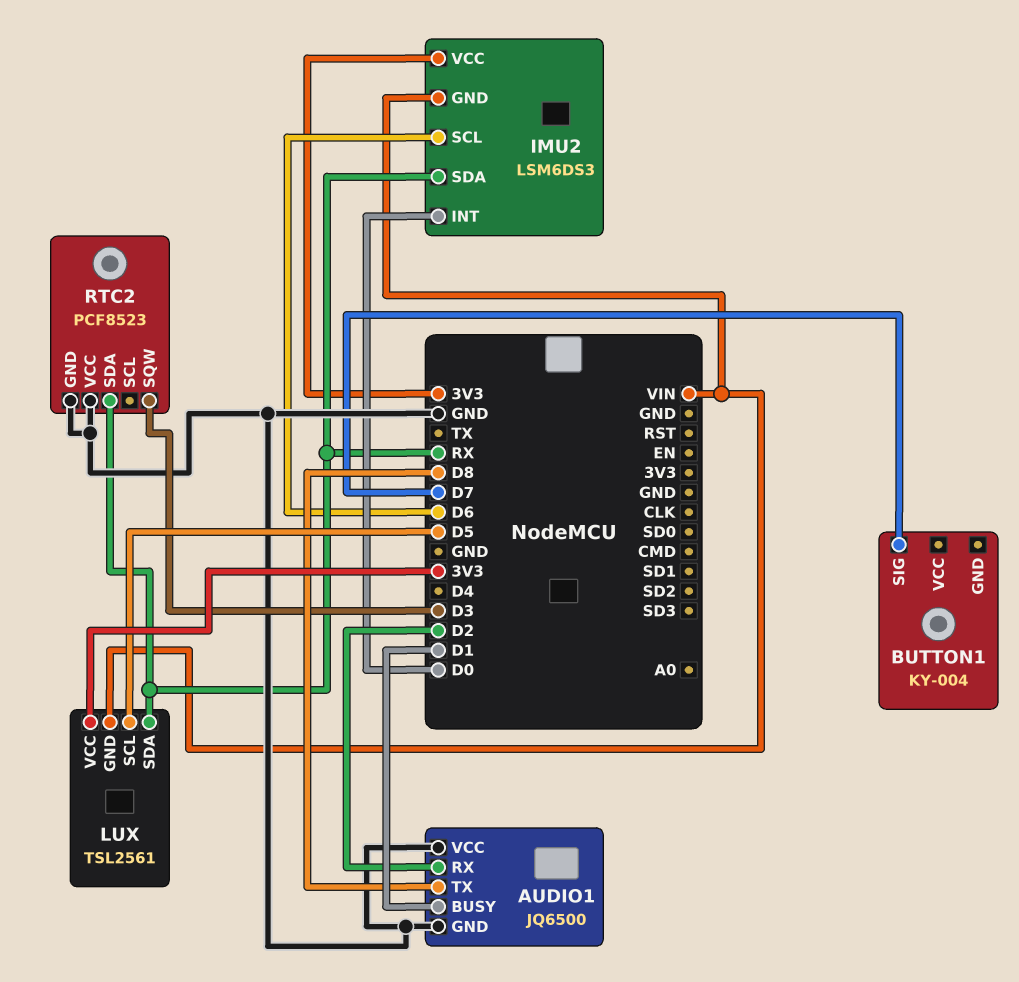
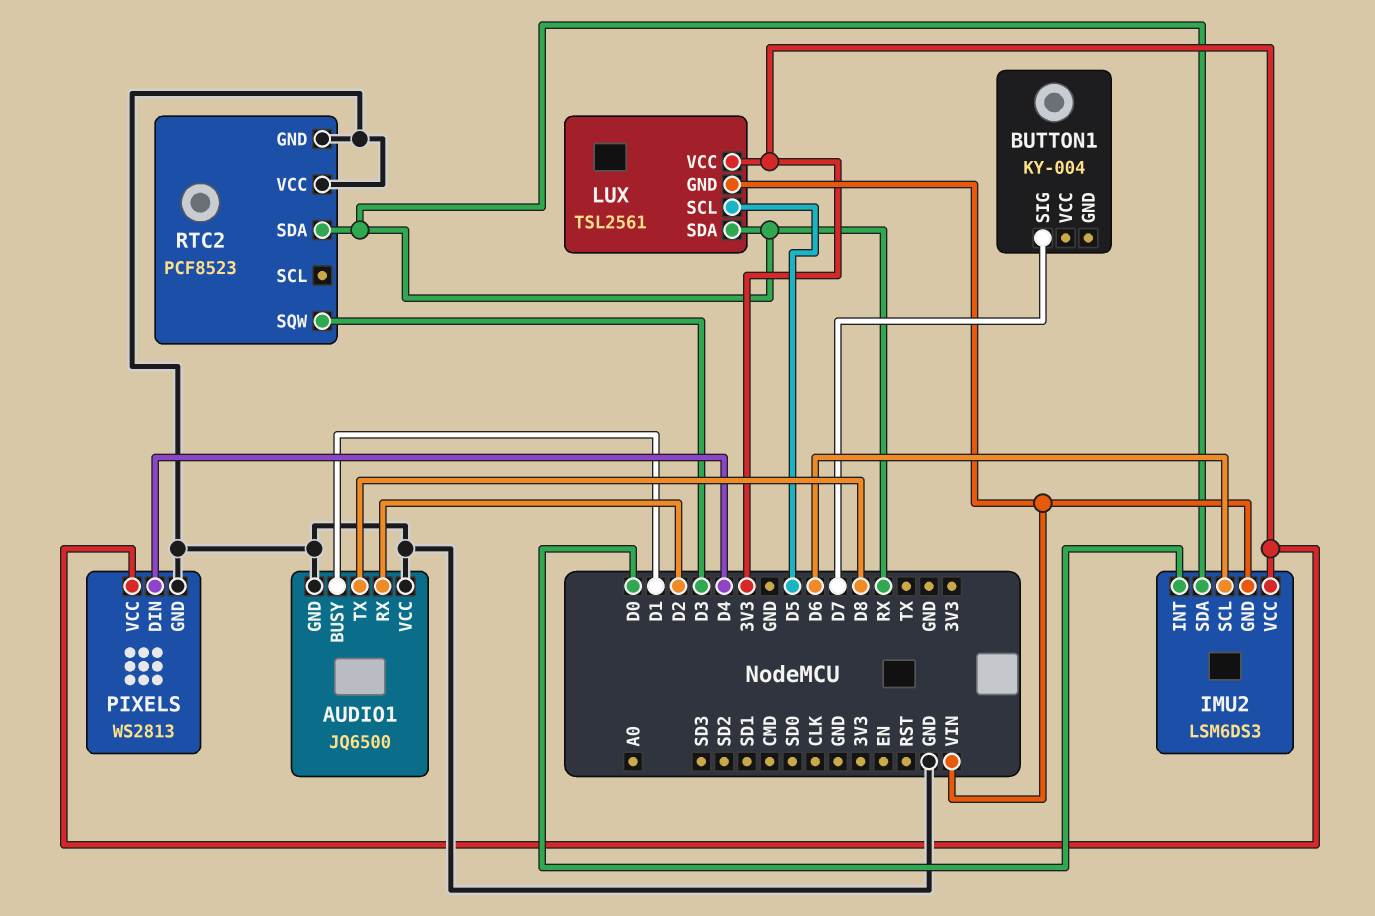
PIXELS: none -> WS2813
PIXELS pin DIN: none -> D4
PIXELS pin GND: none -> GND
PIXELS pin VCC: none -> 3V3

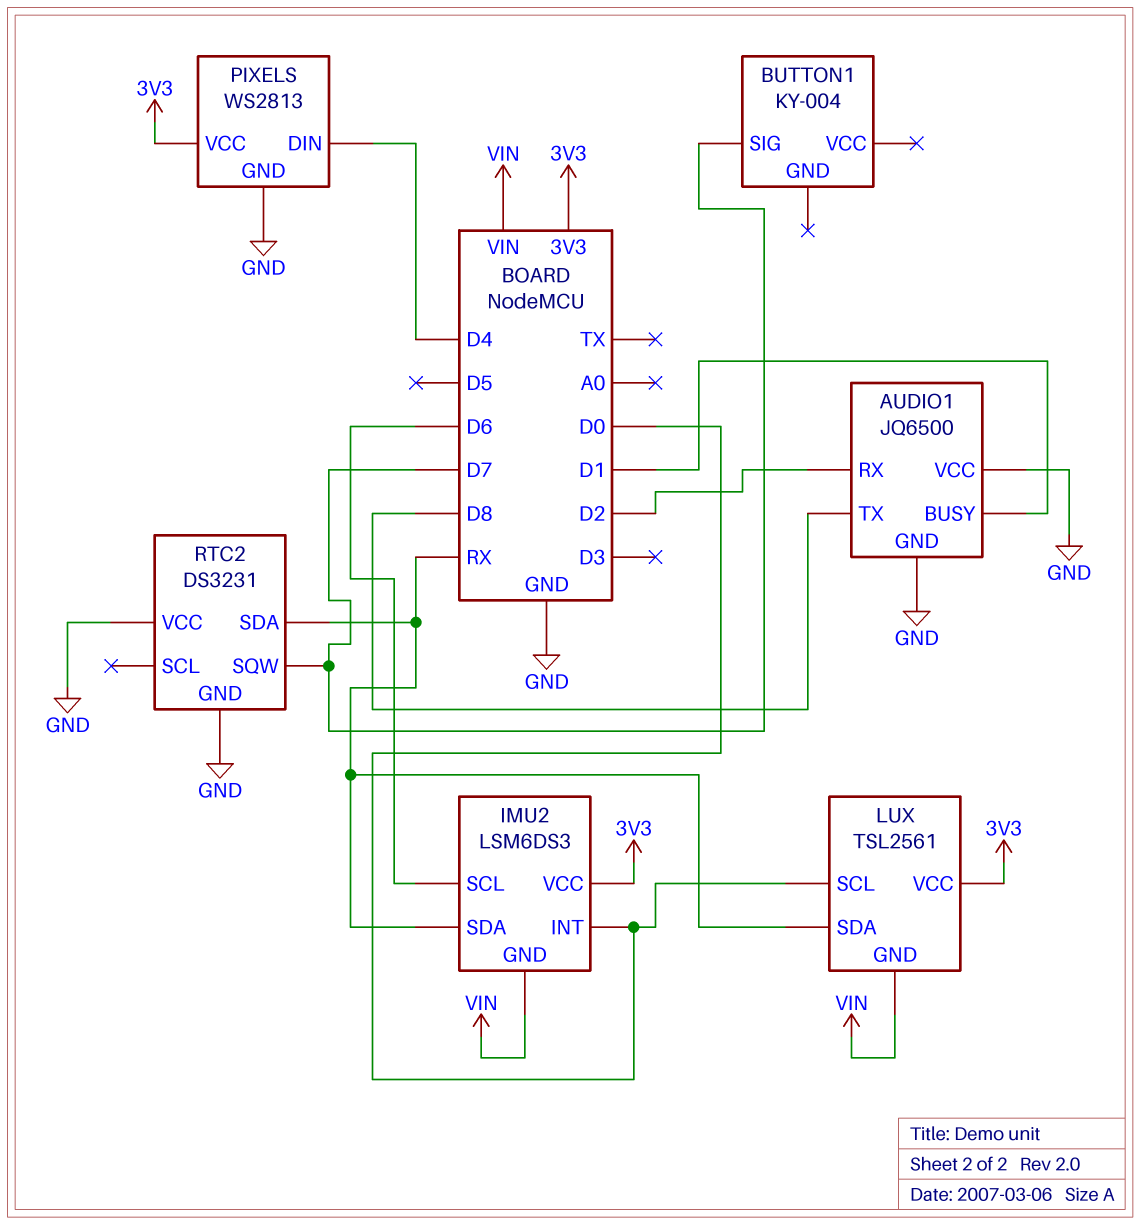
LUX pin SCL: D5 -> D0
RTC2: PCF8523 -> DS3231
RTC2 pin SQW: D3 -> D7

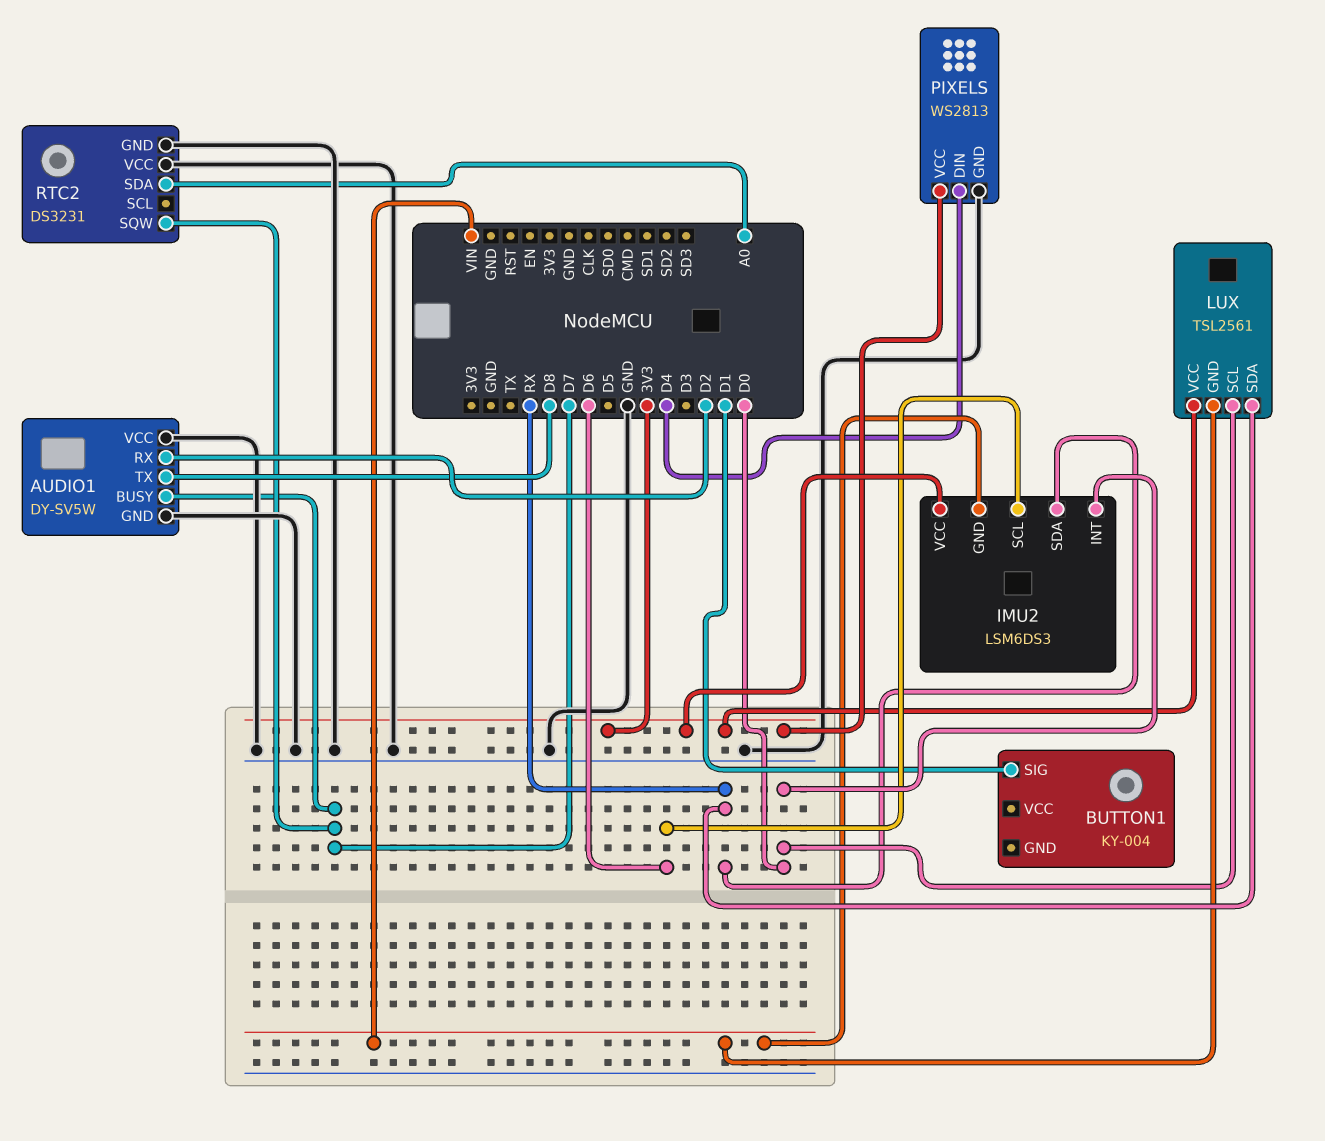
AUDIO1: JQ6500 -> DY-SV5W
AUDIO1 pin BUSY: D1 -> D7
BUTTON1 pin SIG: D7 -> D1
RTC2 pin SDA: RX -> A0

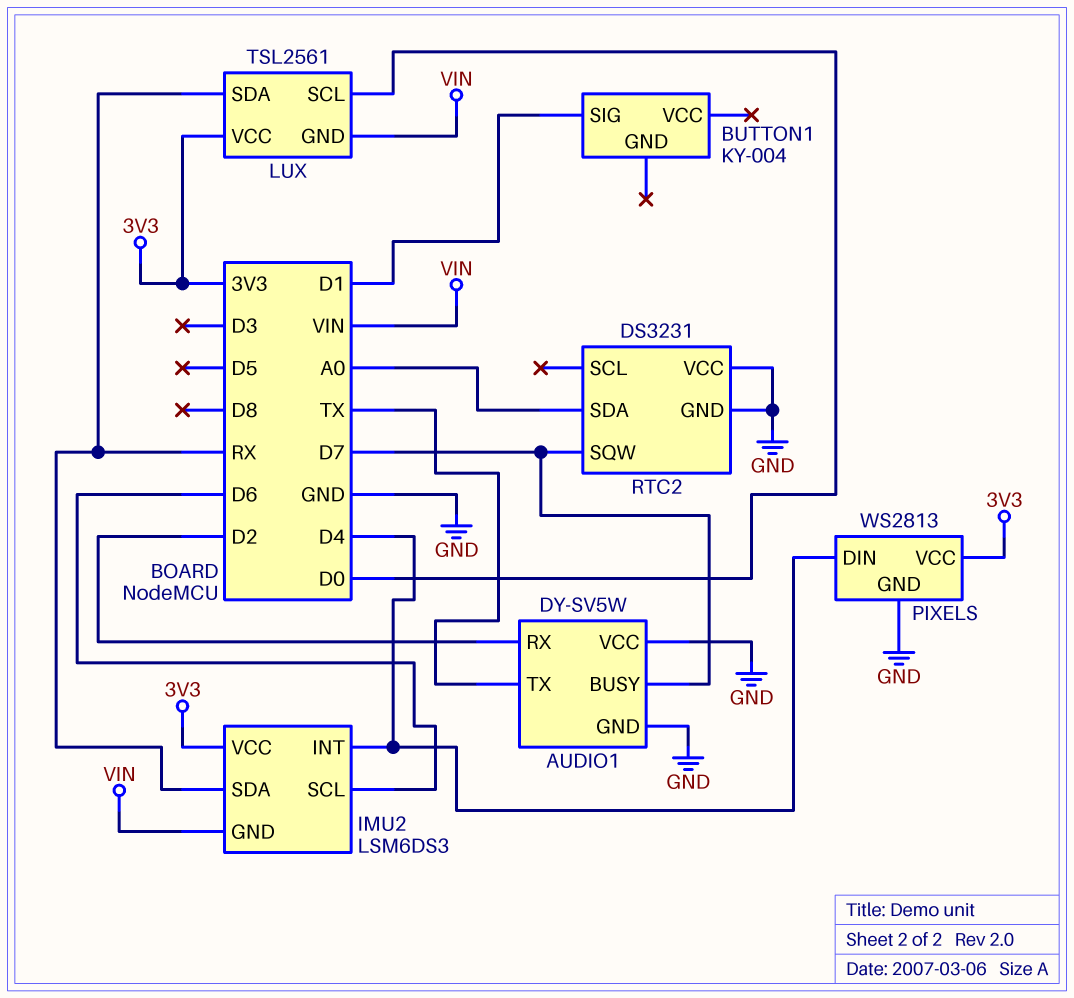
AUDIO1 pin TX: D8 -> TX
IMU2 pin INT: D0 -> D4

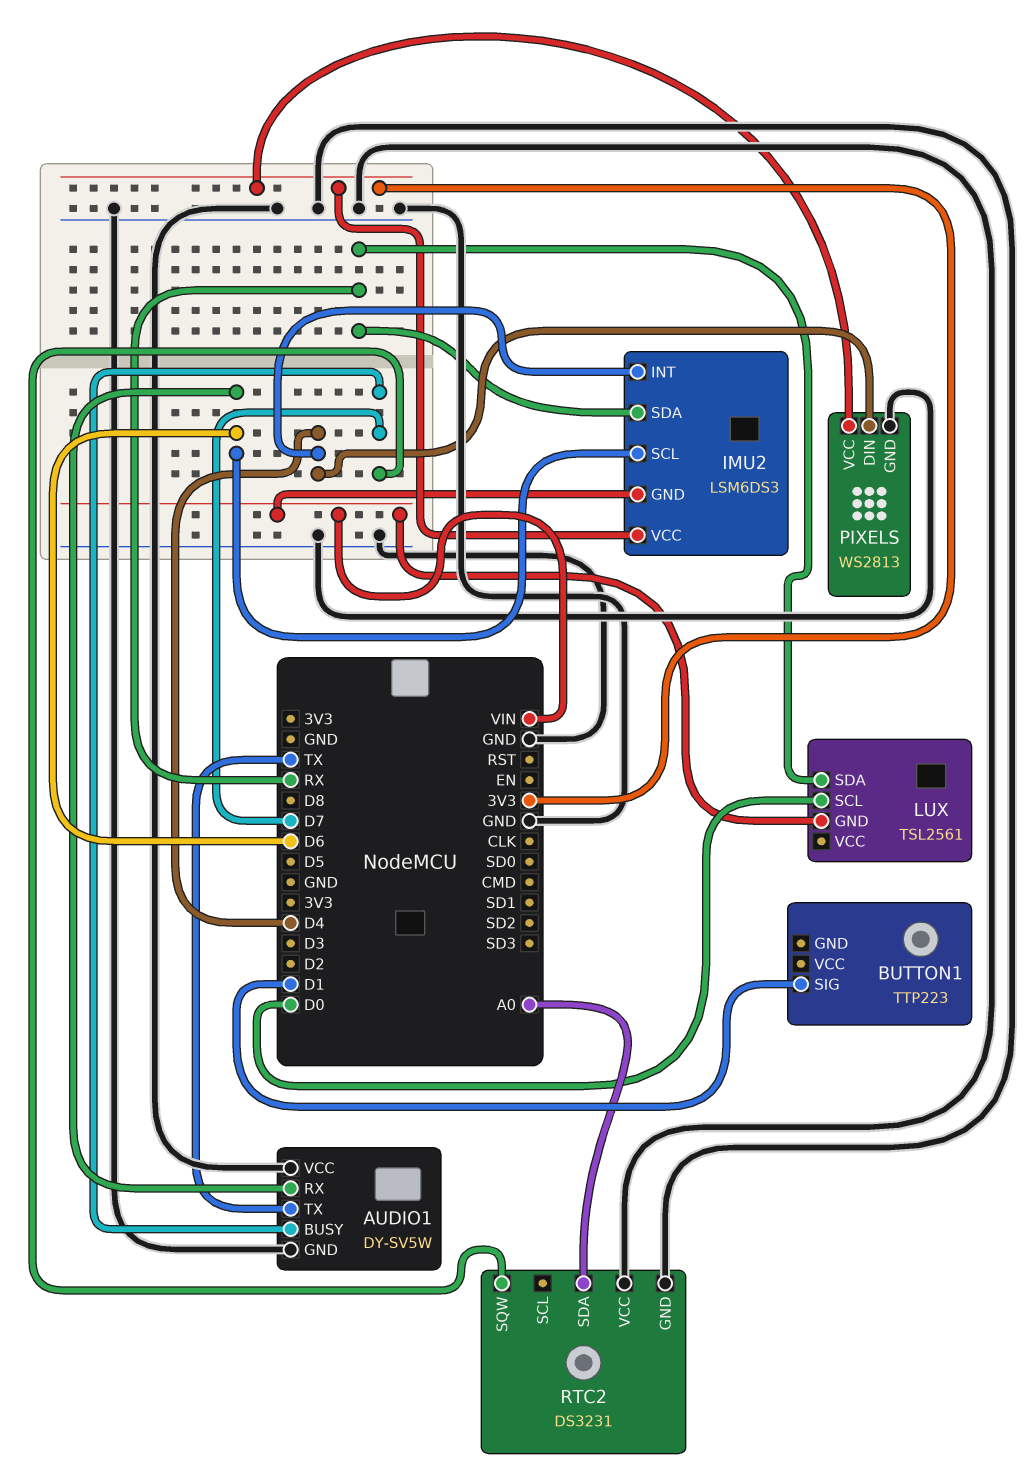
AUDIO1 pin RX: D2 -> D6
BUTTON1: KY-004 -> TTP223
LUX pin VCC: 3V3 -> none

